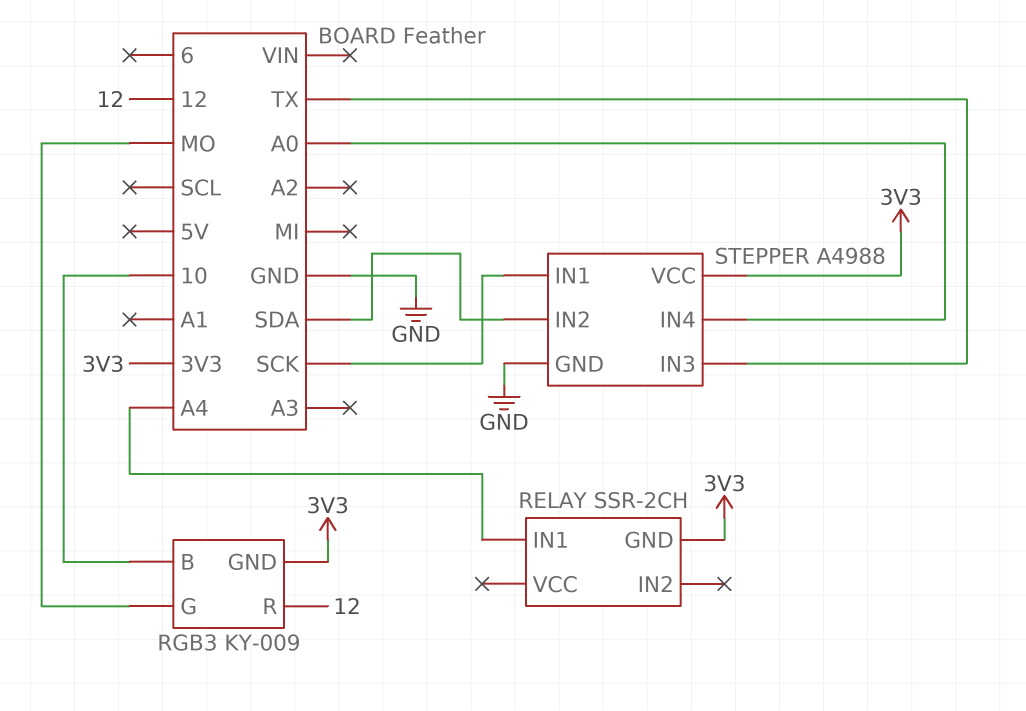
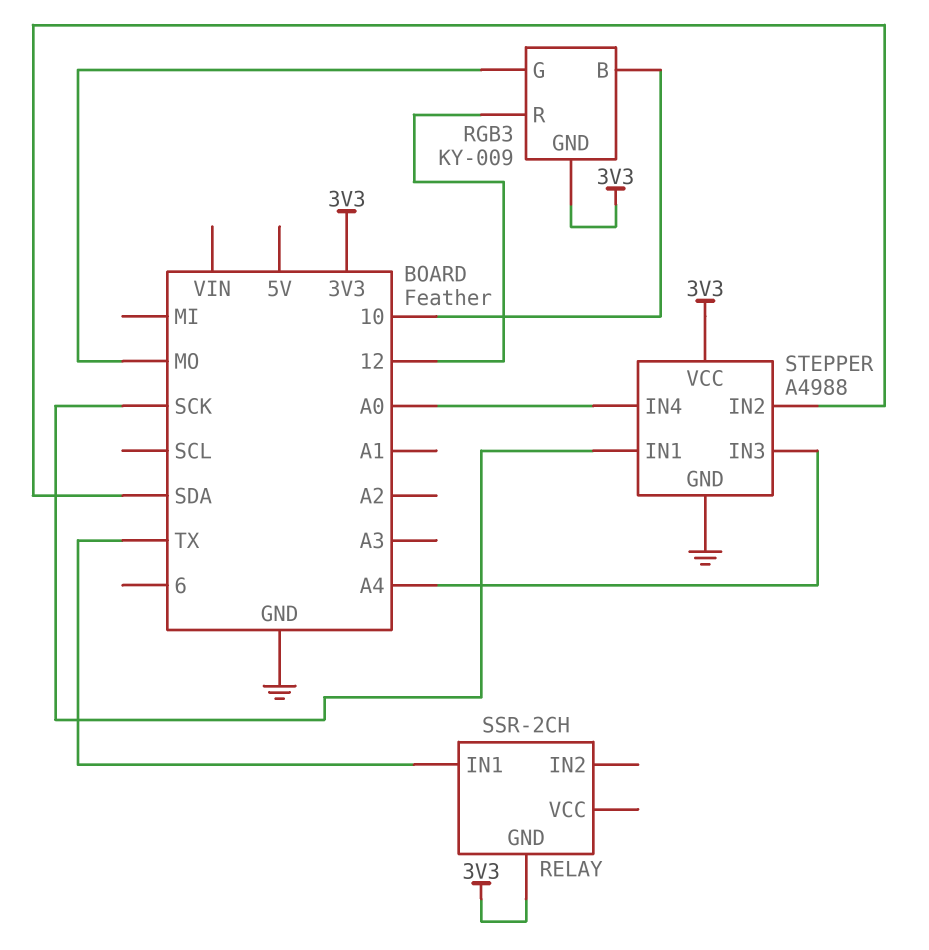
RELAY pin IN1: A4 -> TX
STEPPER pin IN3: TX -> A4

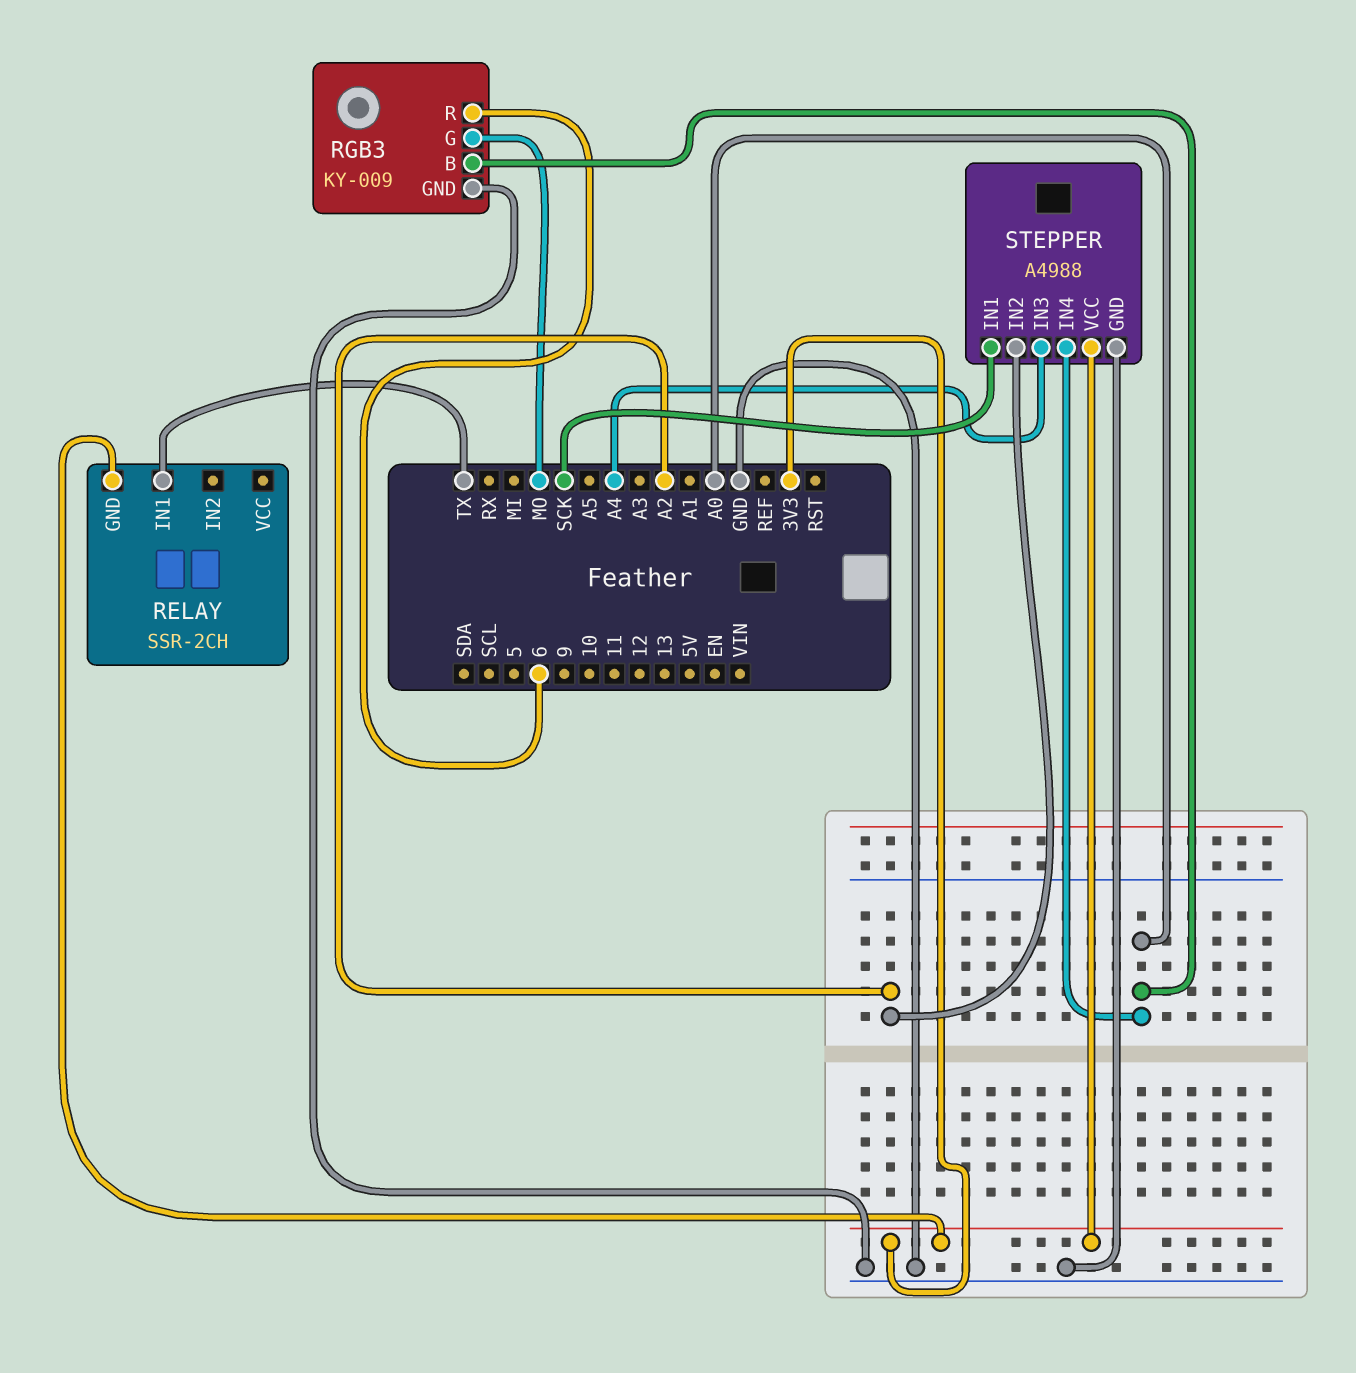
RGB3 pin B: 10 -> A0
RGB3 pin GND: 3V3 -> GND
RGB3 pin R: 12 -> 6
STEPPER pin IN2: SDA -> A2

